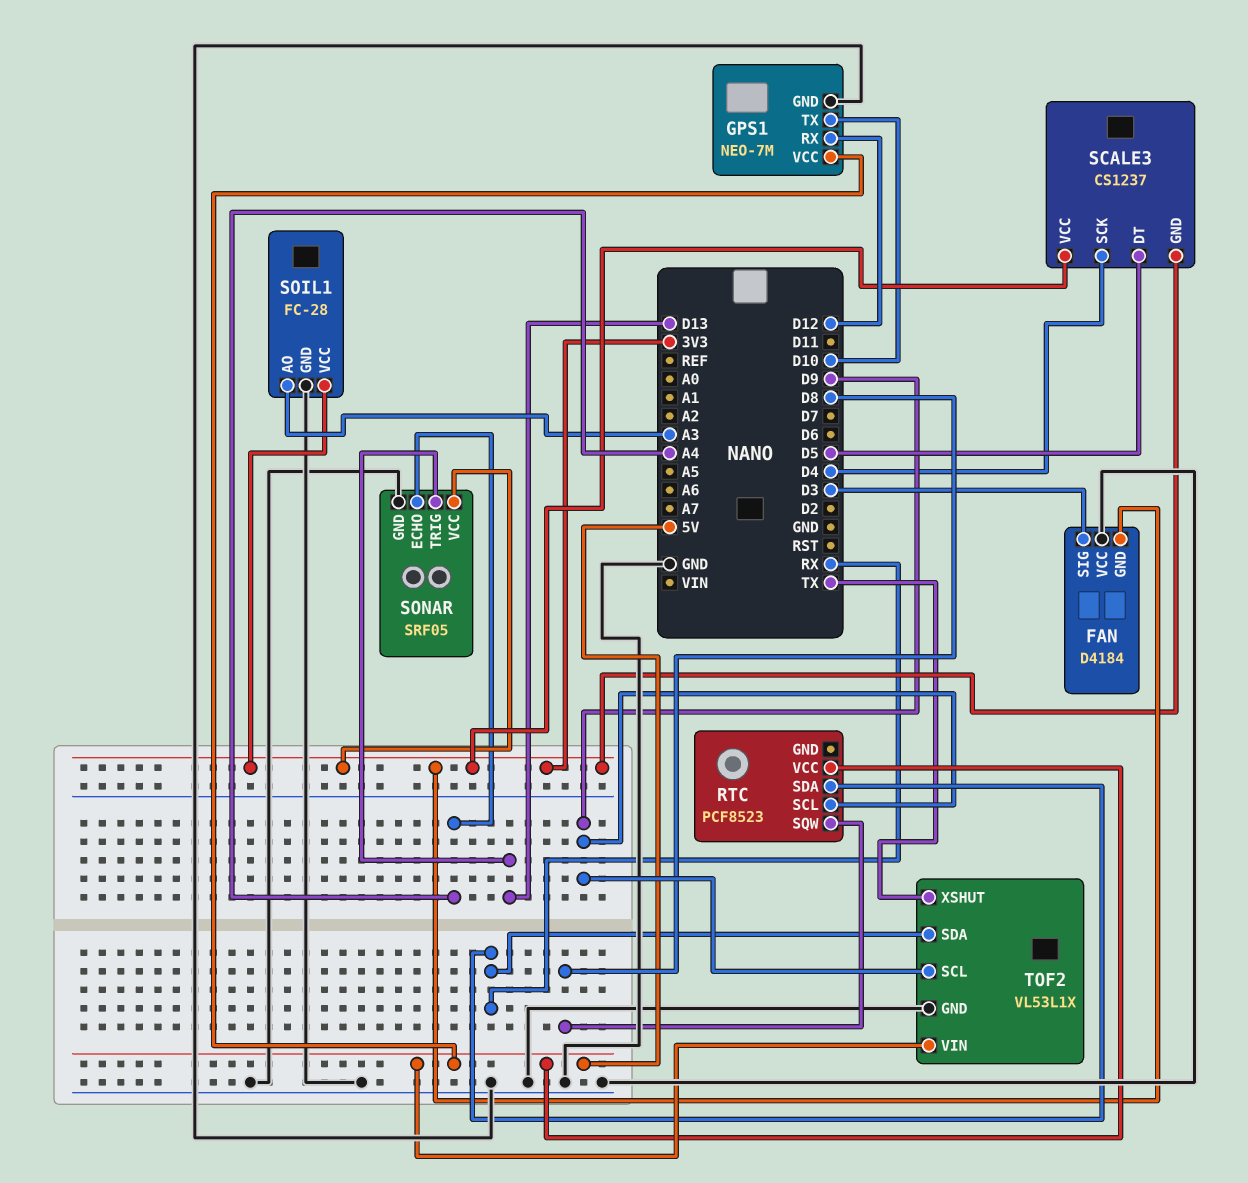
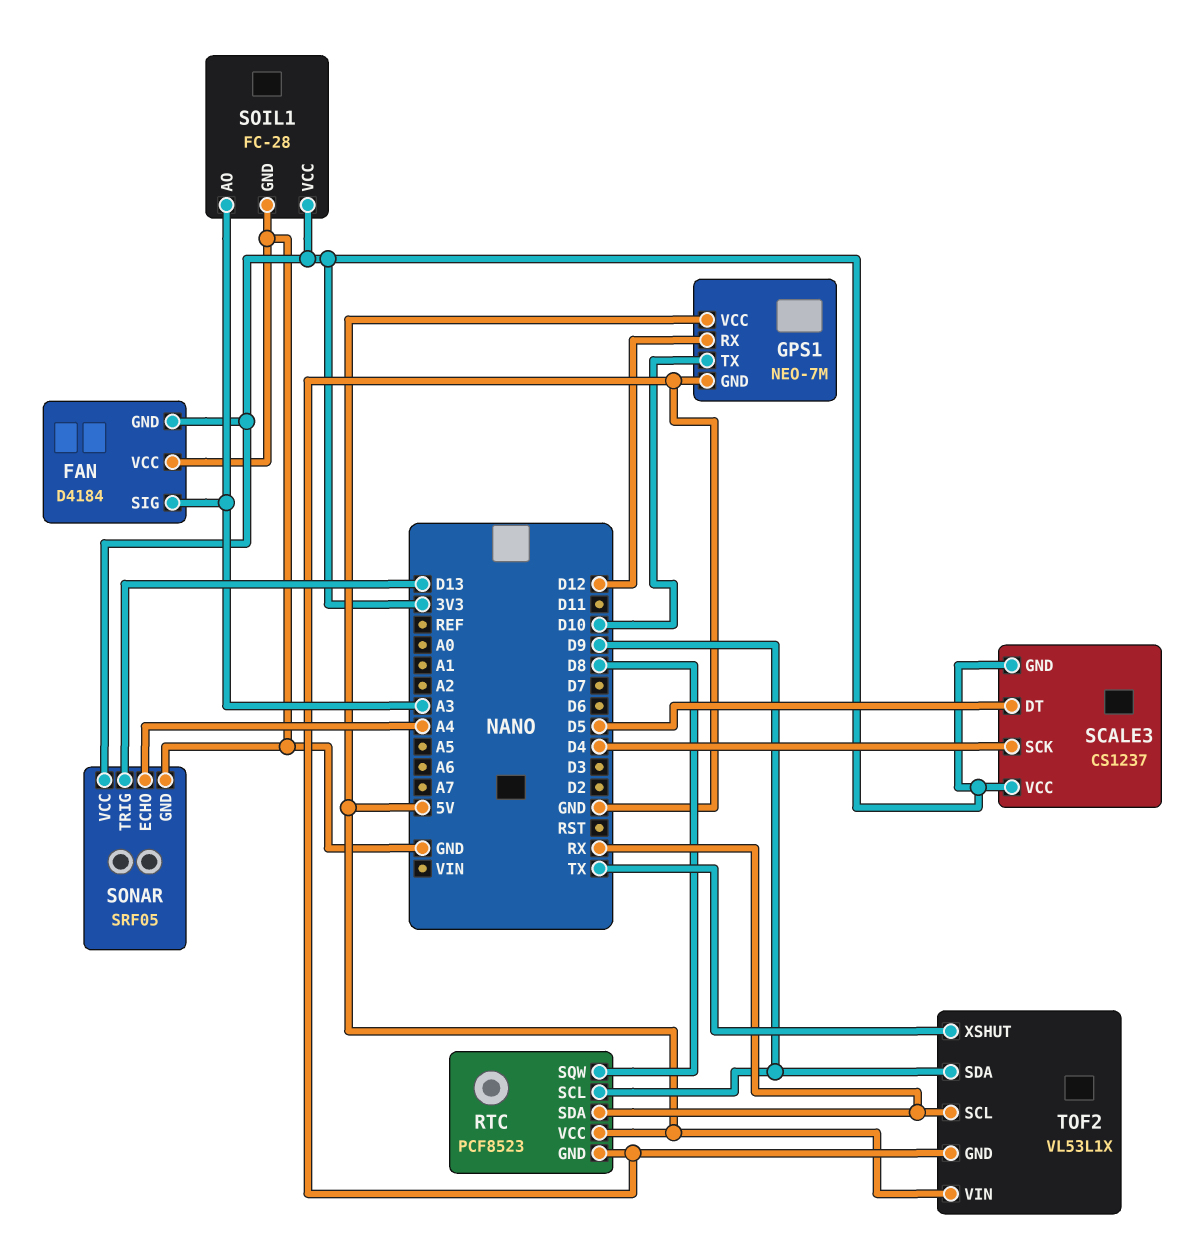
FAN pin SIG: D3 -> A3
RTC pin GND: none -> GND
TOF2 pin SCL: D9 -> RX
TOF2 pin SDA: RX -> D9

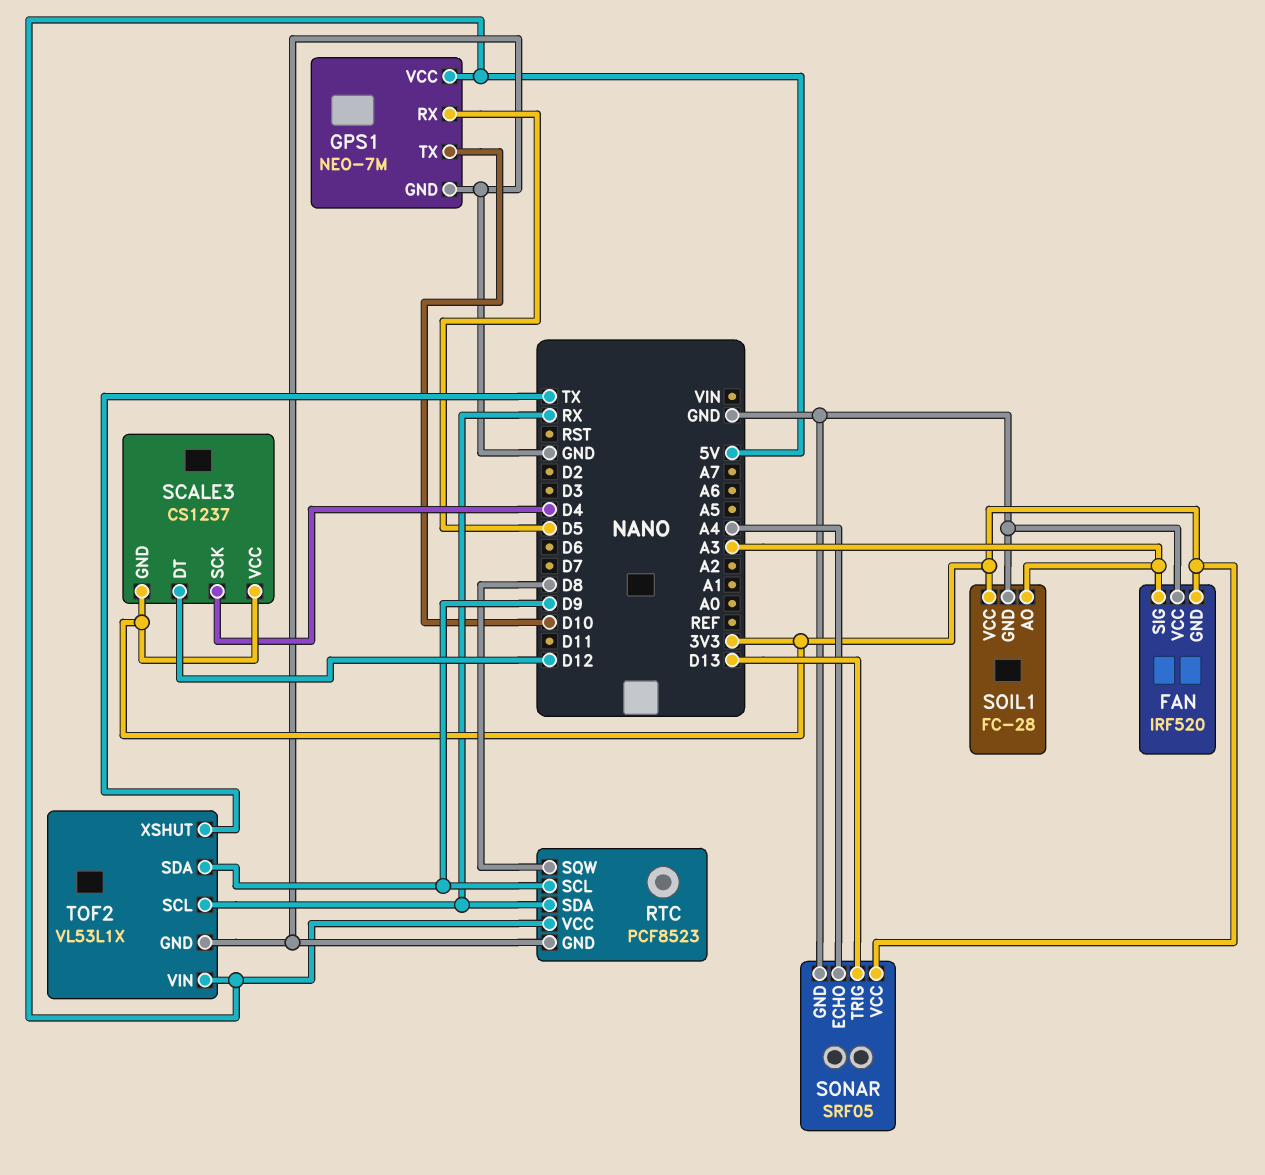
FAN: D4184 -> IRF520
GPS1 pin RX: D12 -> D5
SCALE3 pin DT: D5 -> D12

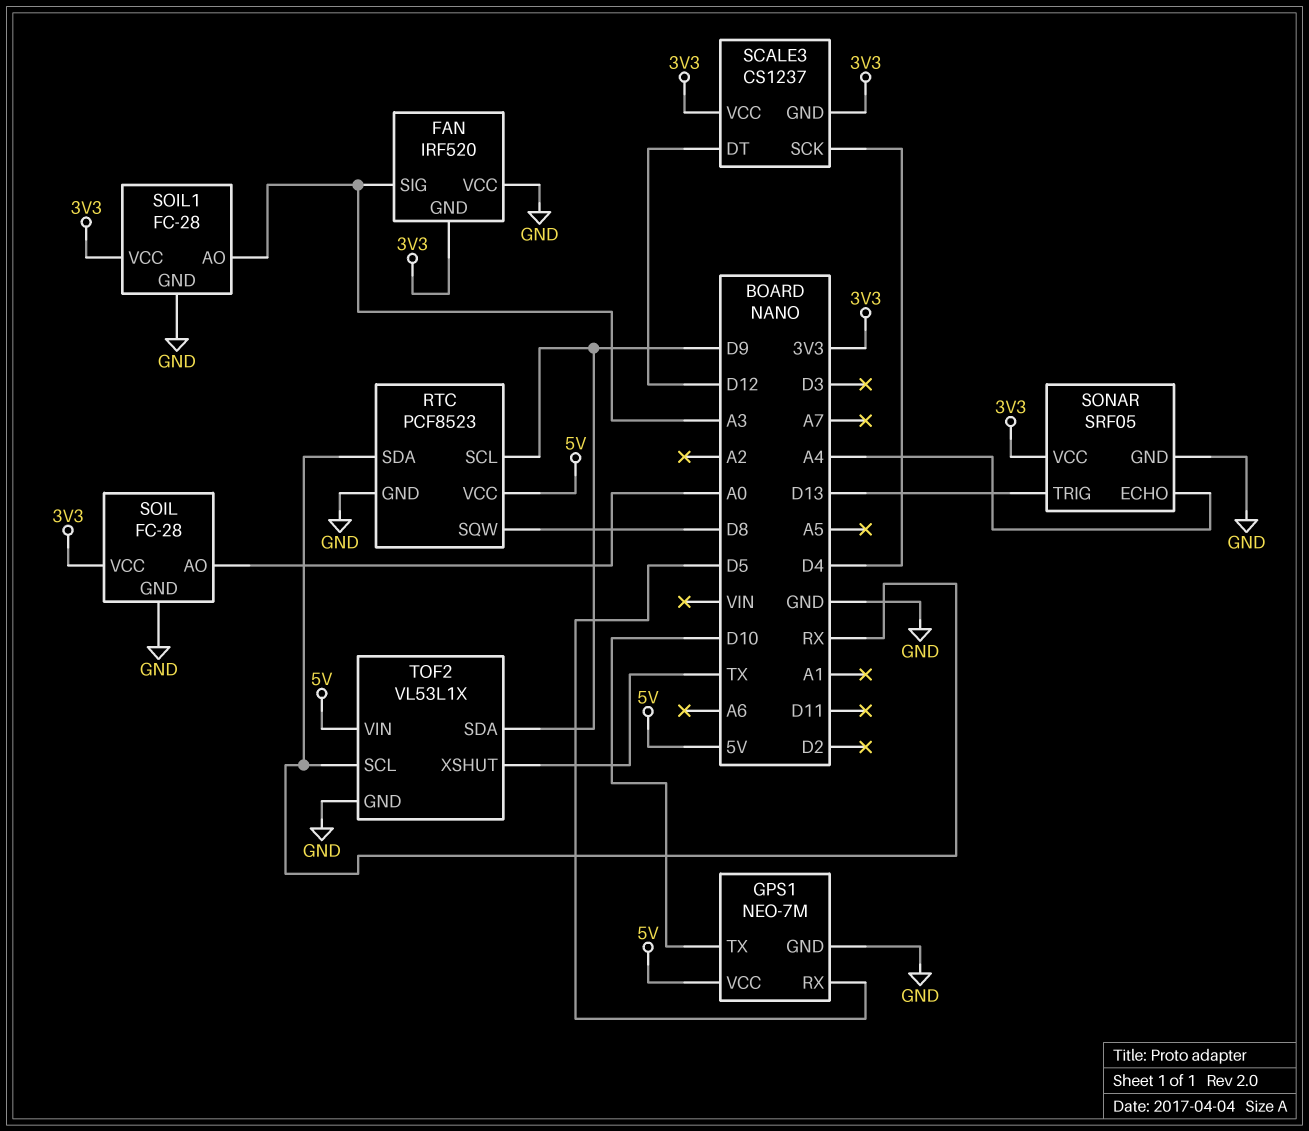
SOIL: none -> FC-28
SOIL pin AO: none -> A0
SOIL pin GND: none -> GND
SOIL pin VCC: none -> 3V3

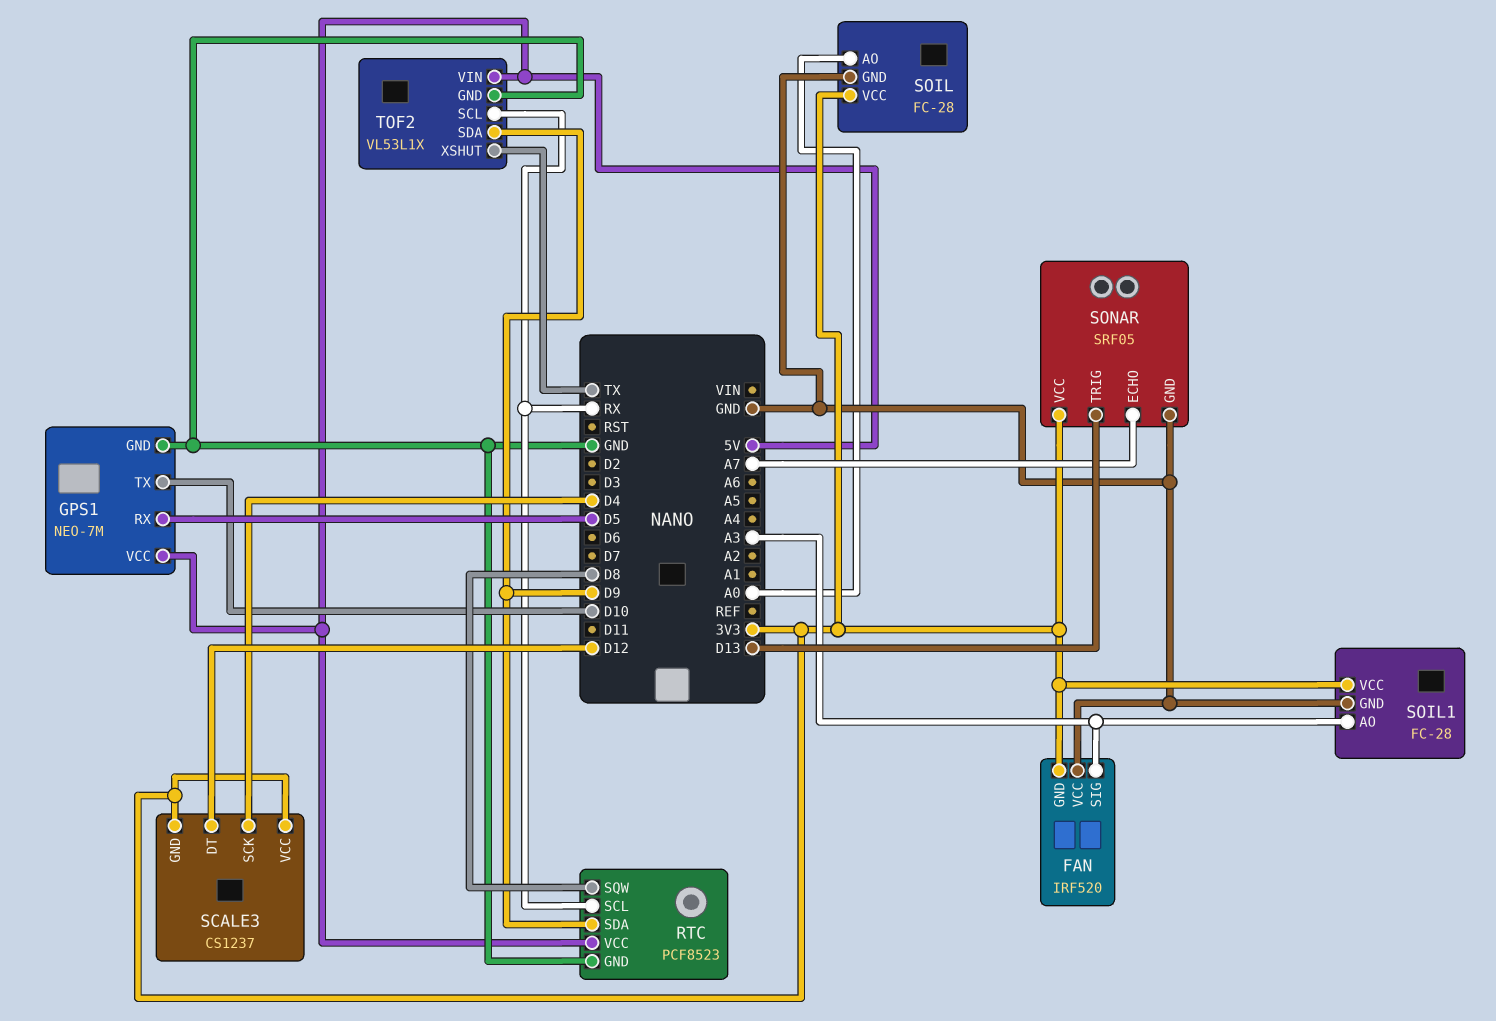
RTC pin SCL: D9 -> RX
RTC pin SDA: RX -> D9
SONAR pin ECHO: A4 -> A7

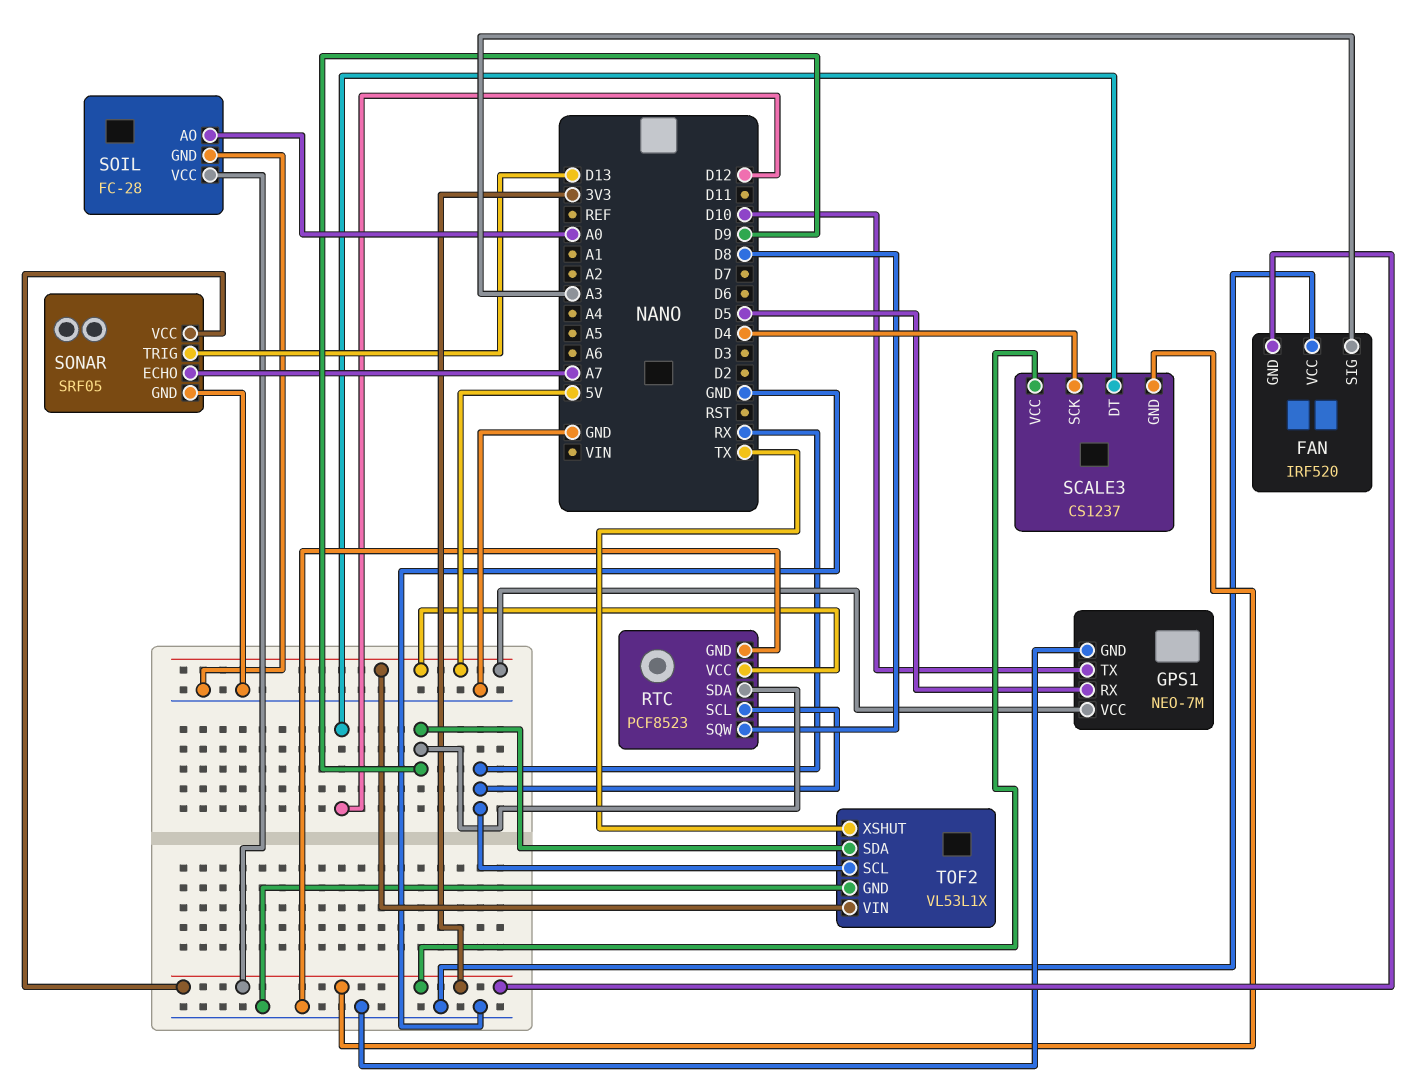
SOIL1: FC-28 -> none
SOIL1 pin AO: A3 -> none
SOIL1 pin GND: GND -> none
SOIL1 pin VCC: 3V3 -> none

